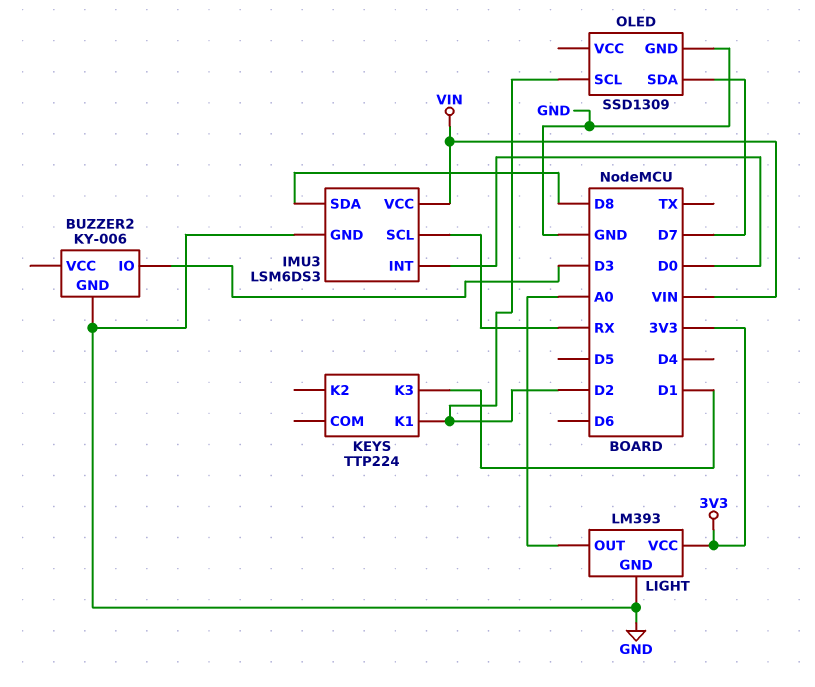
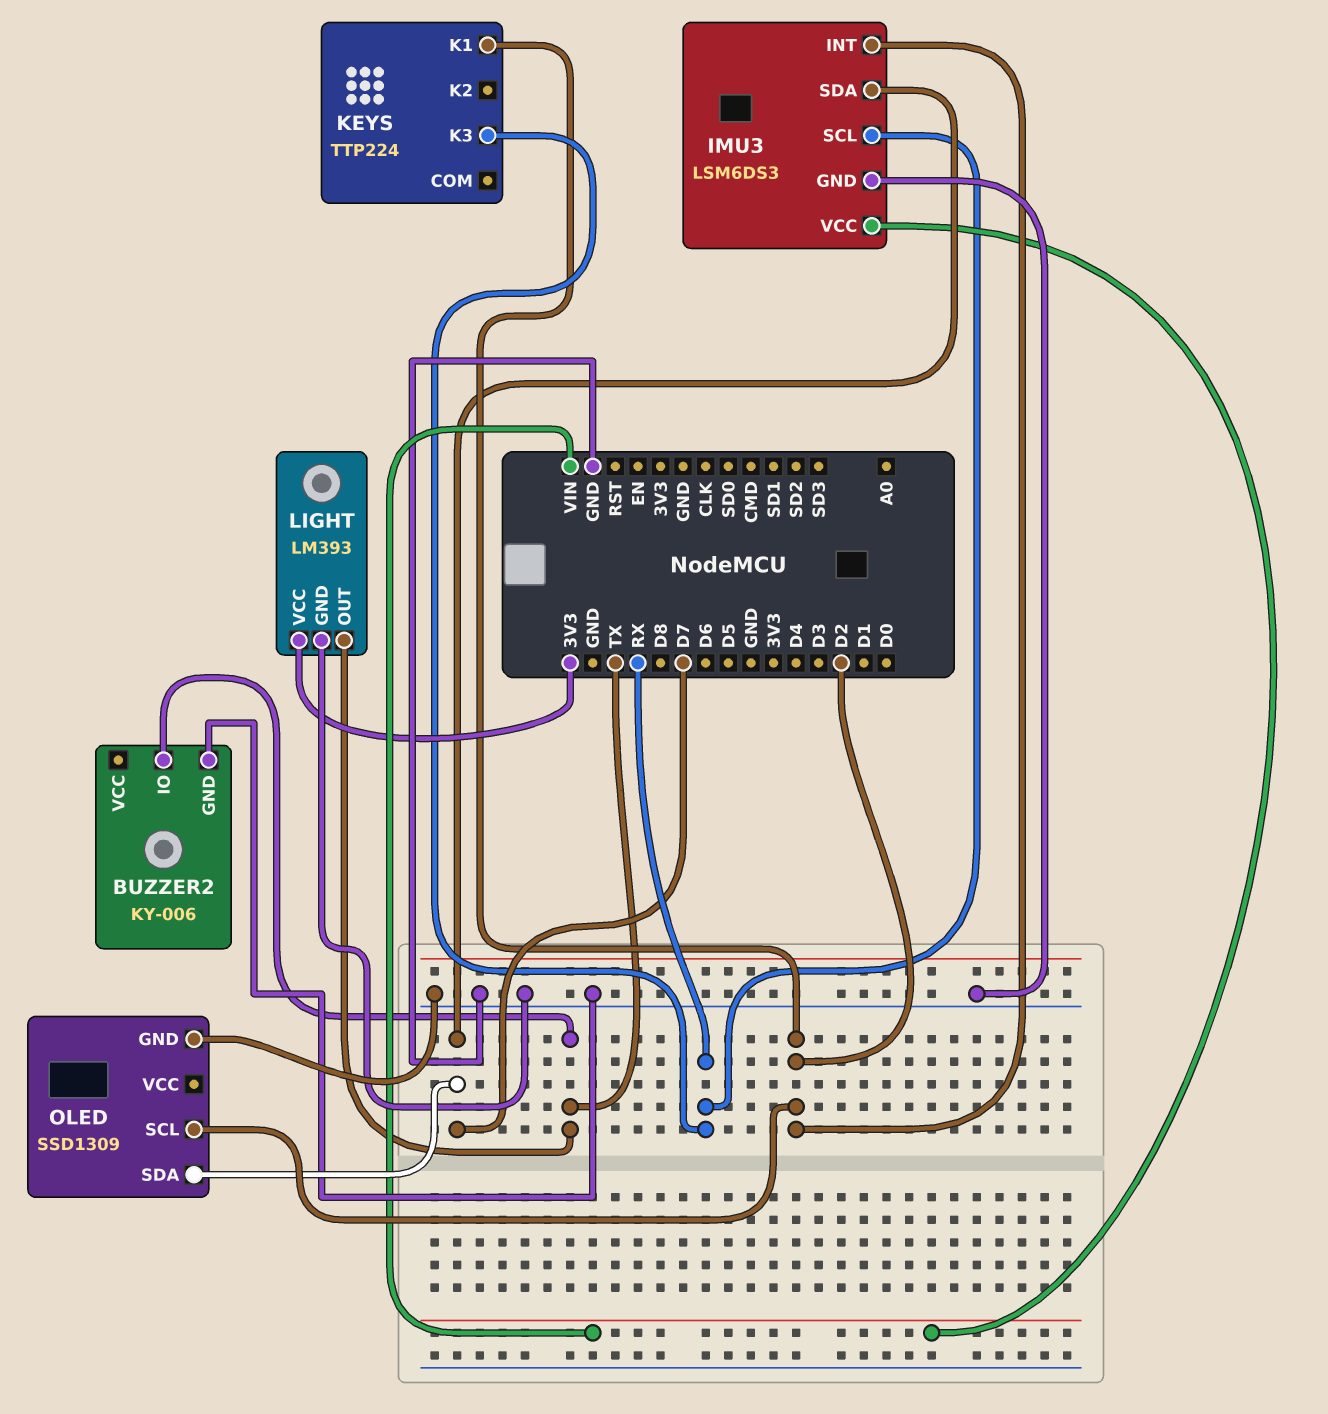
BUZZER2 pin IO: D3 -> TX
IMU3 pin INT: D0 -> D2
IMU3 pin SDA: D8 -> D7
KEYS pin K3: D1 -> RX
LIGHT pin OUT: A0 -> TX

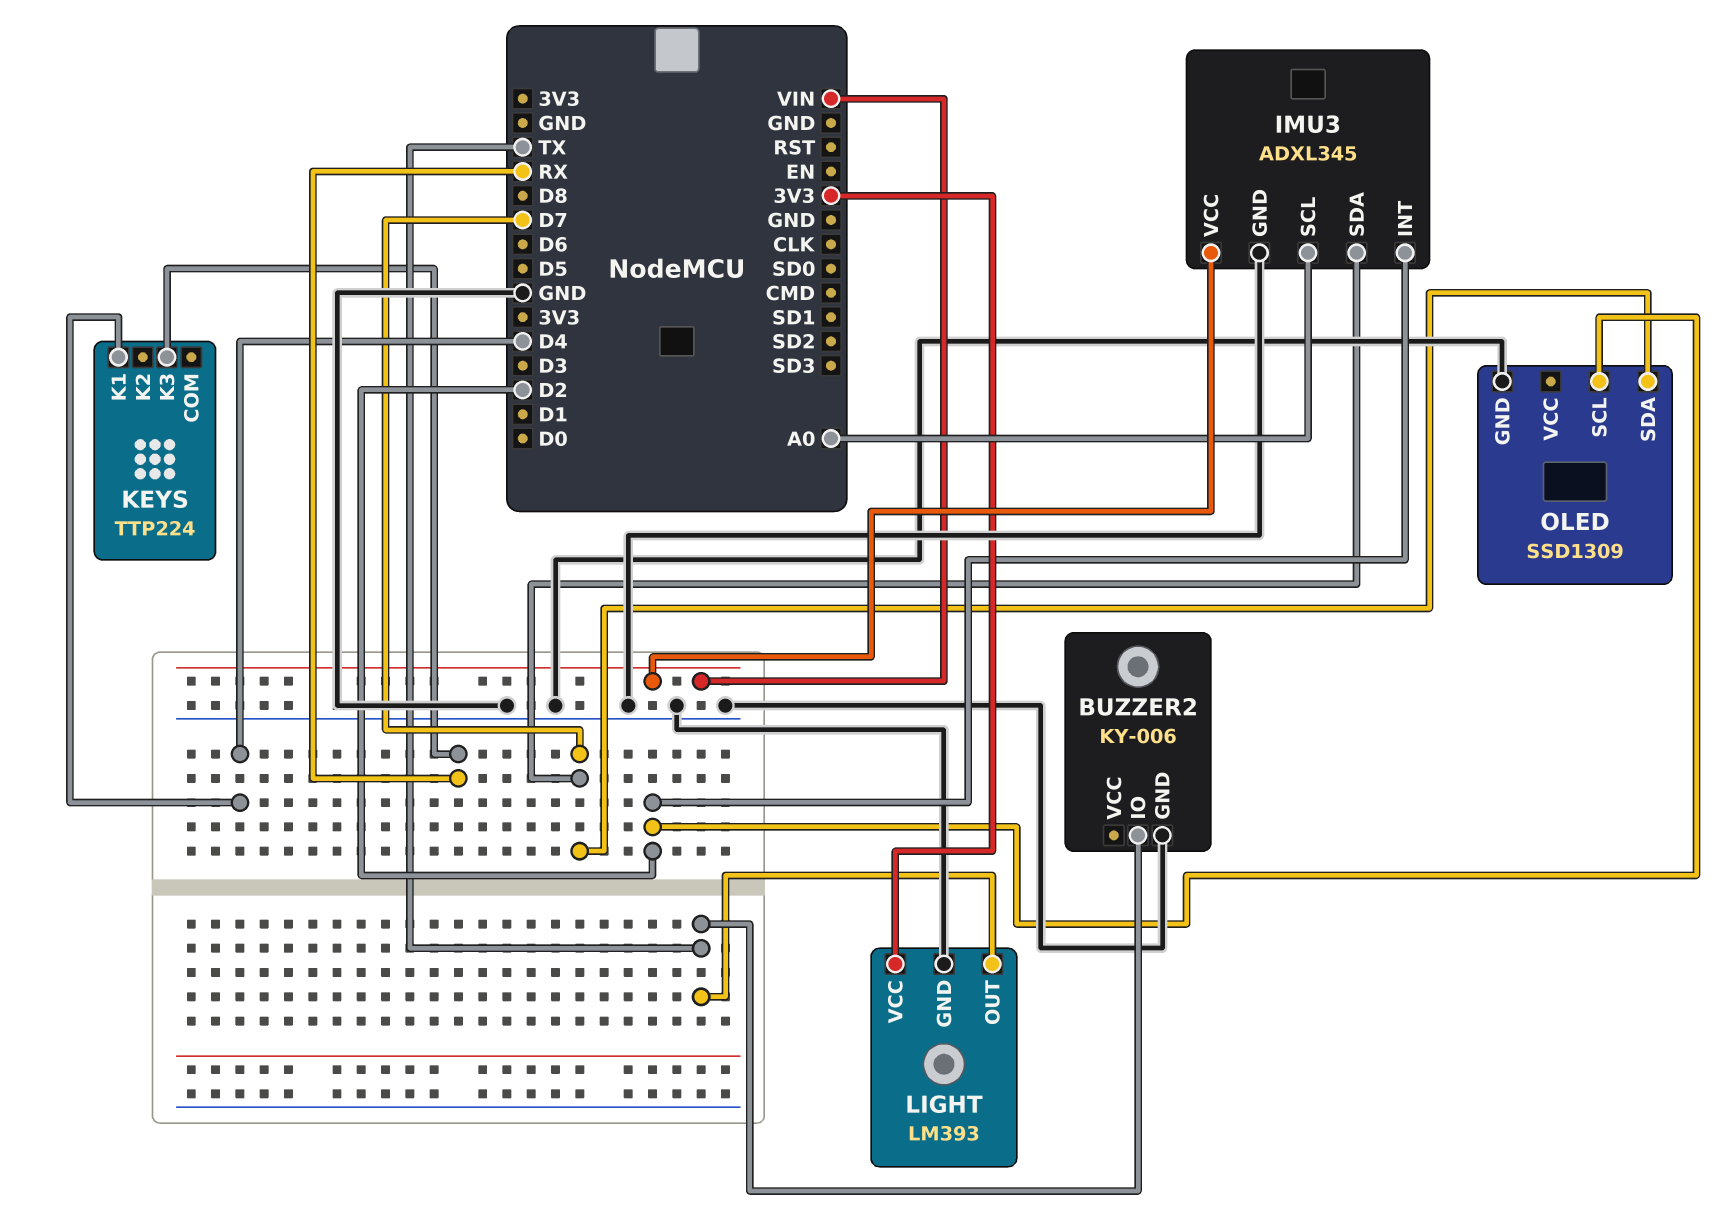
IMU3: LSM6DS3 -> ADXL345
IMU3 pin SCL: RX -> A0
KEYS pin K1: D2 -> D4

